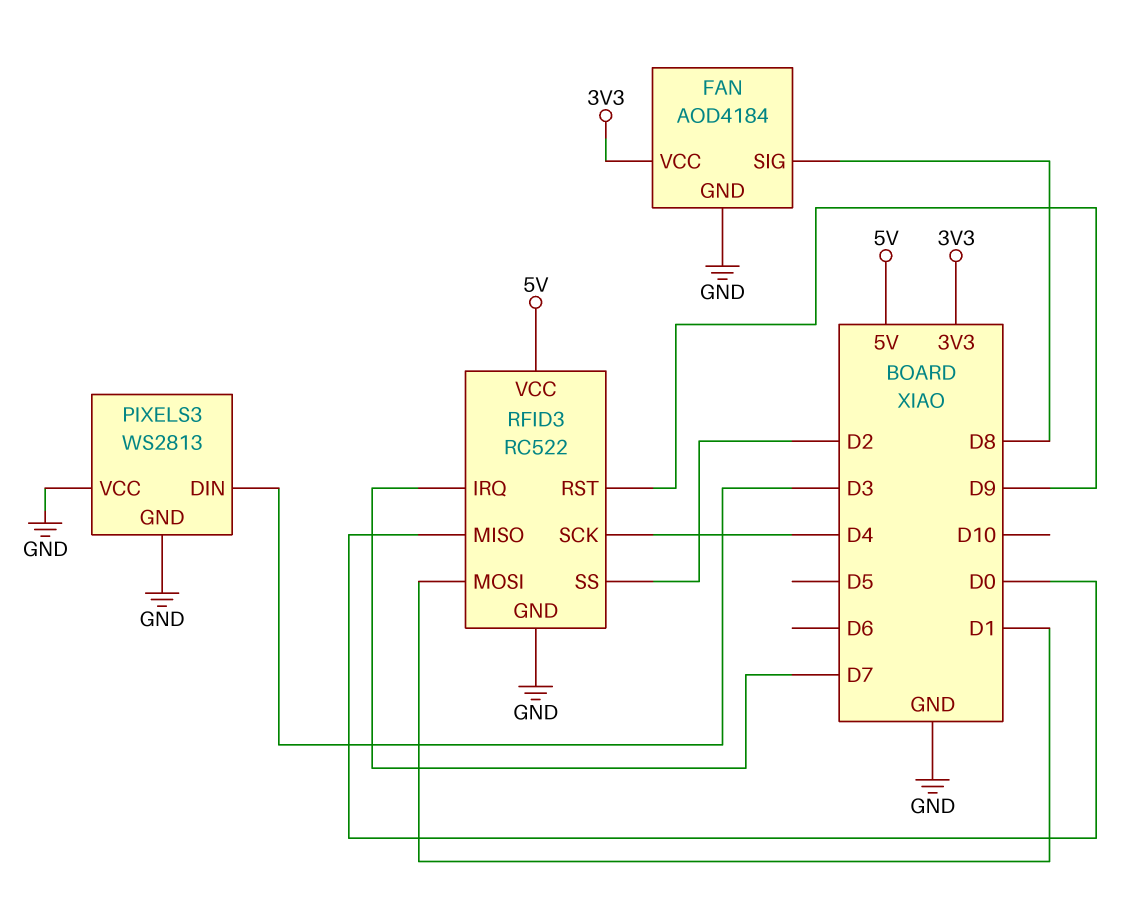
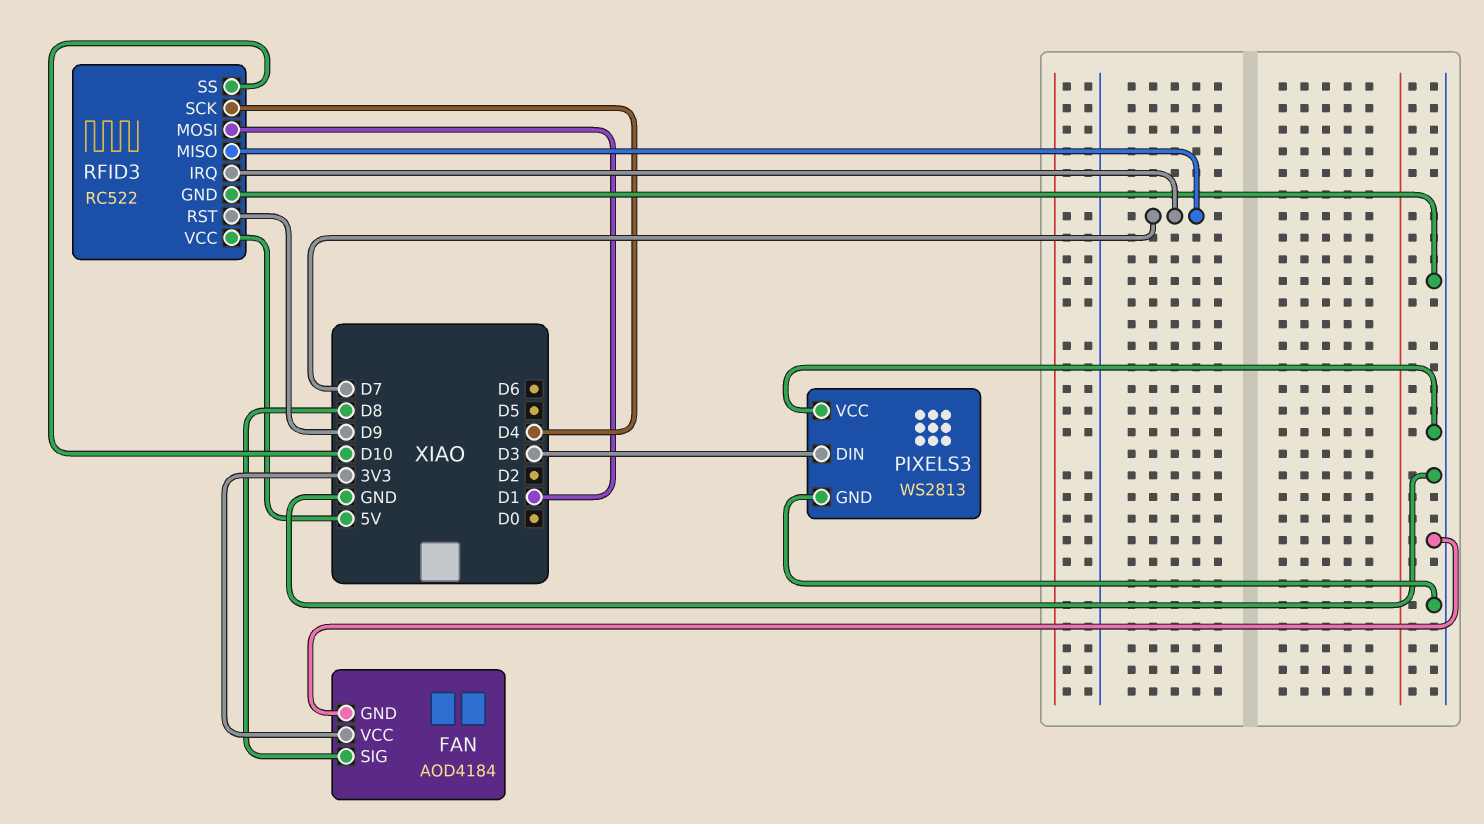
RFID3 pin MISO: D0 -> D7
RFID3 pin SS: D2 -> D10

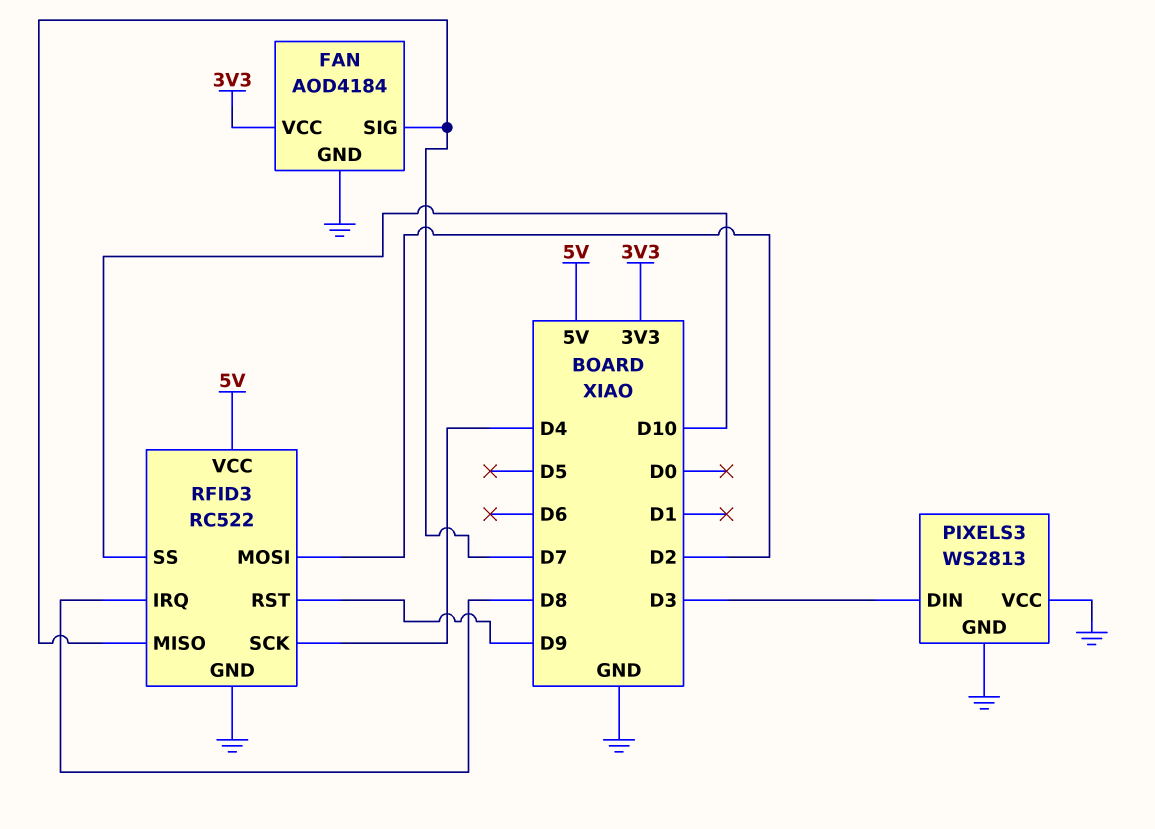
FAN pin SIG: D8 -> D7
RFID3 pin IRQ: D7 -> D8
RFID3 pin MOSI: D1 -> D2

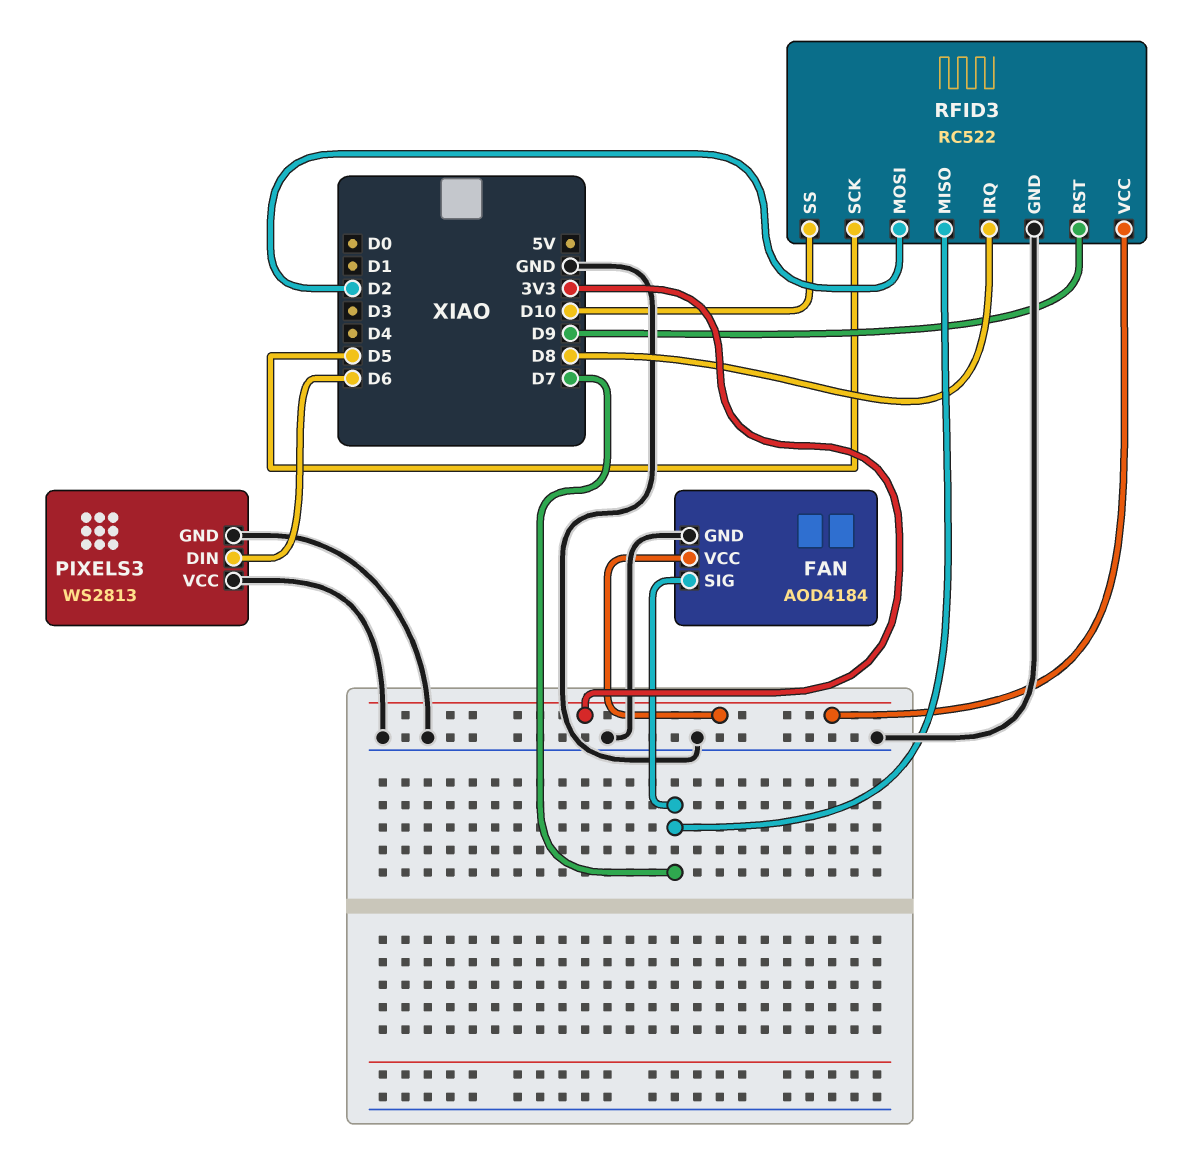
PIXELS3 pin DIN: D3 -> D6
RFID3 pin SCK: D4 -> D5
RFID3 pin VCC: 5V -> 3V3

